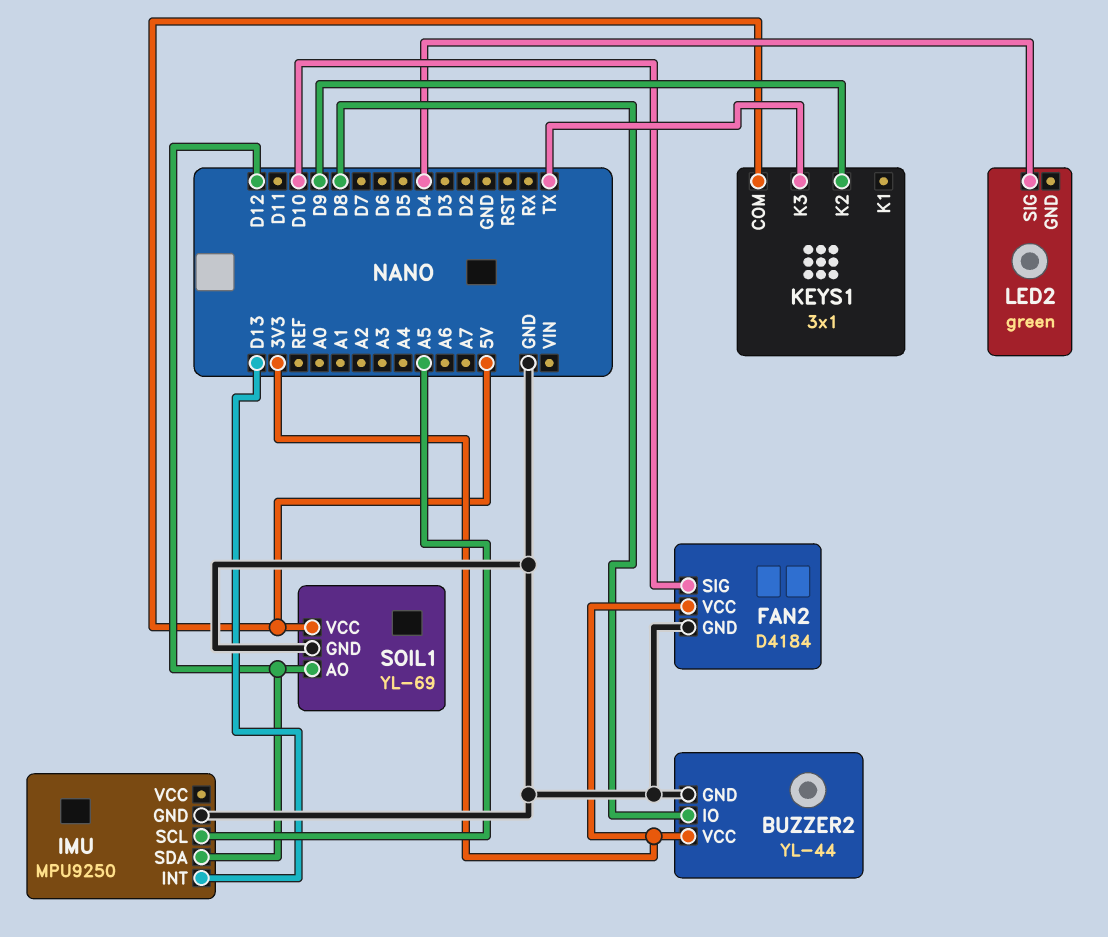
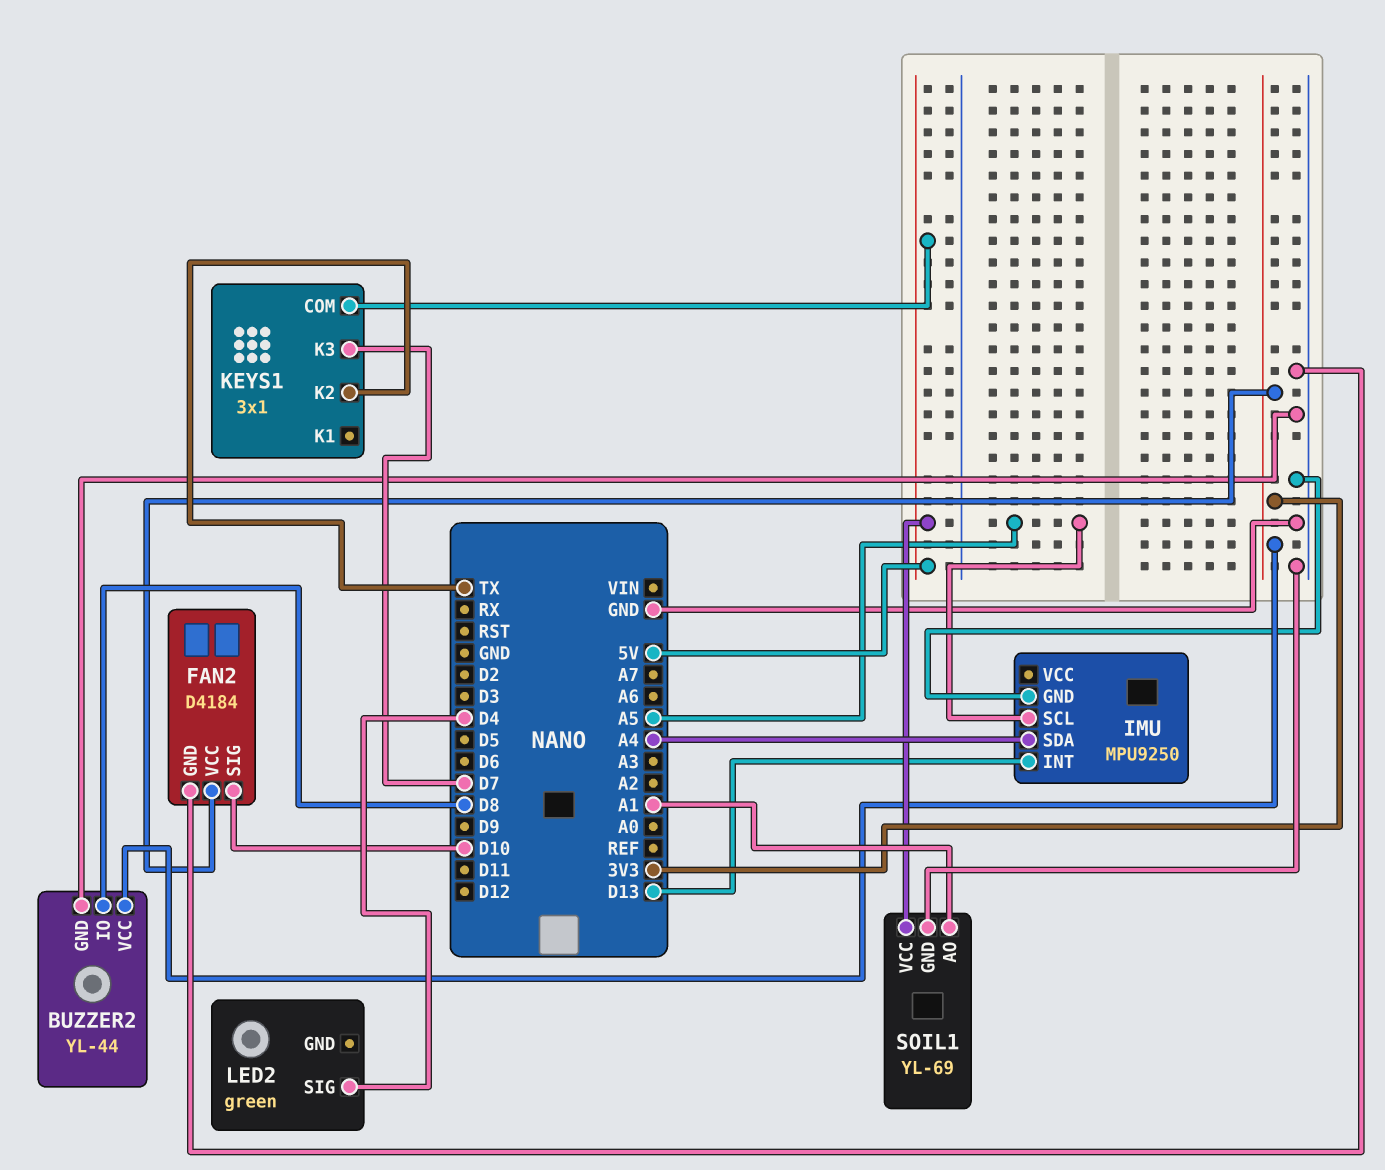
IMU pin SDA: D12 -> A4
KEYS1 pin K2: D9 -> TX
KEYS1 pin K3: TX -> D7
SOIL1 pin AO: D12 -> A1

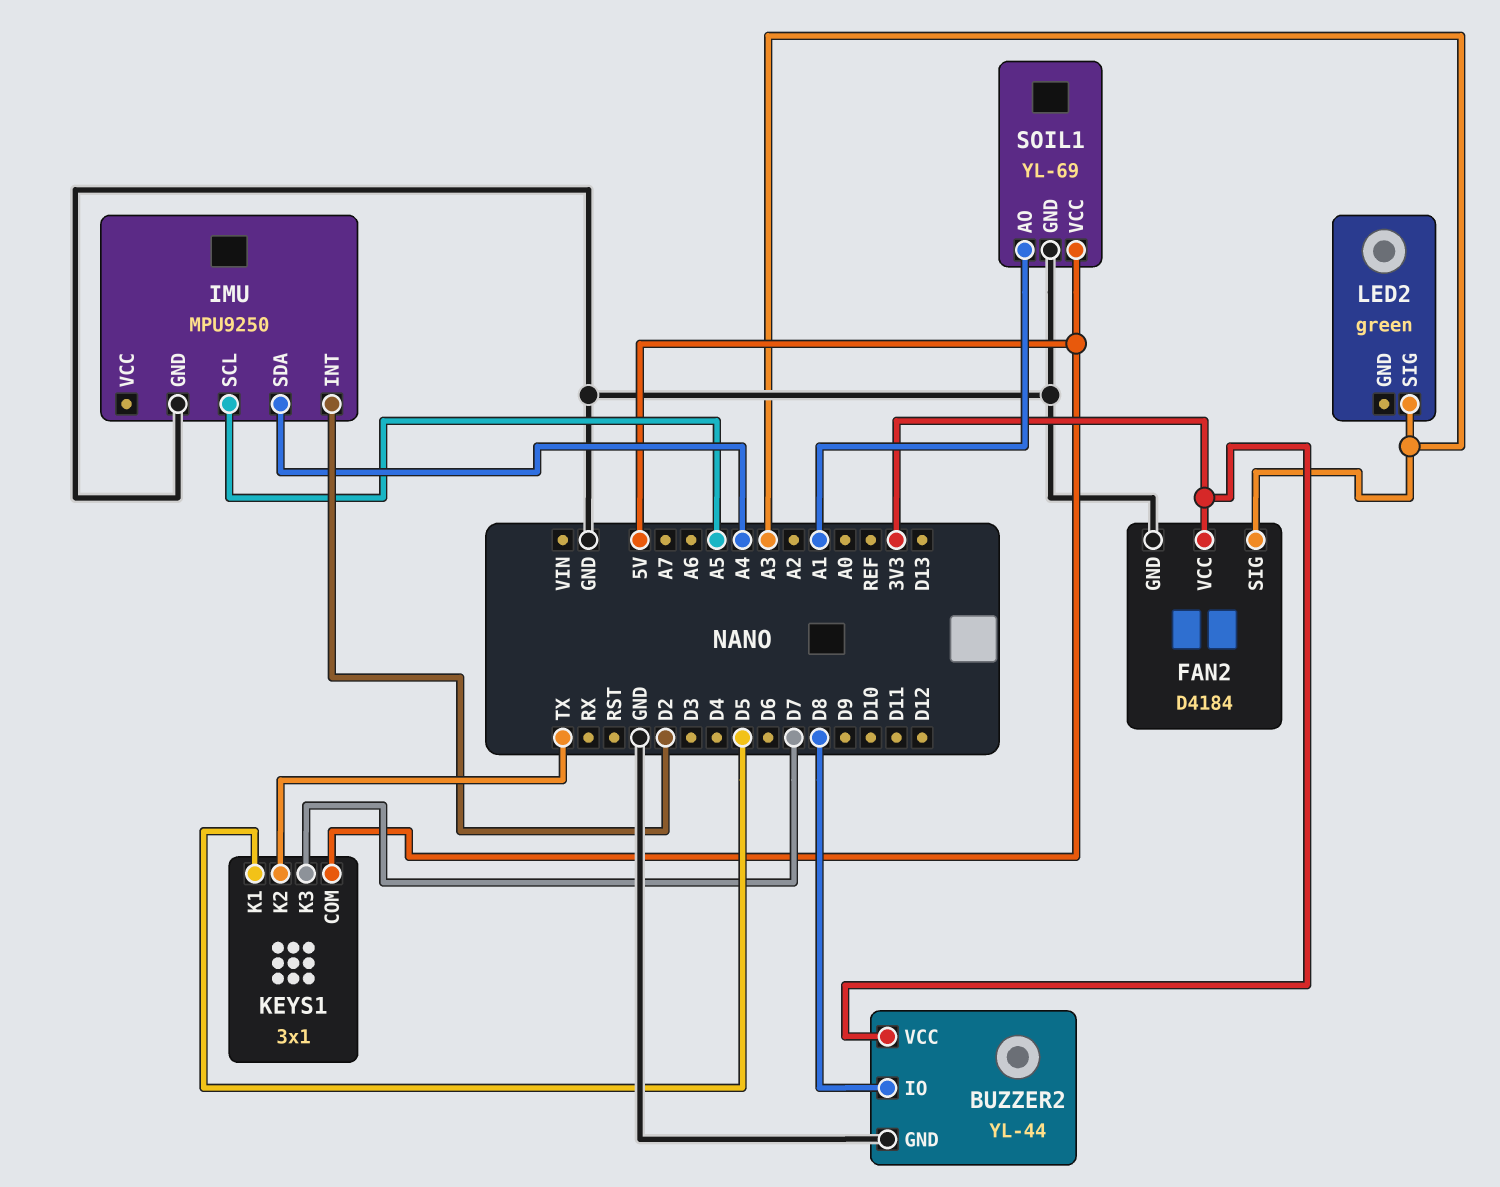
FAN2 pin SIG: D10 -> A3
IMU pin INT: D13 -> D2
KEYS1 pin K1: none -> D5
LED2 pin SIG: D4 -> A3

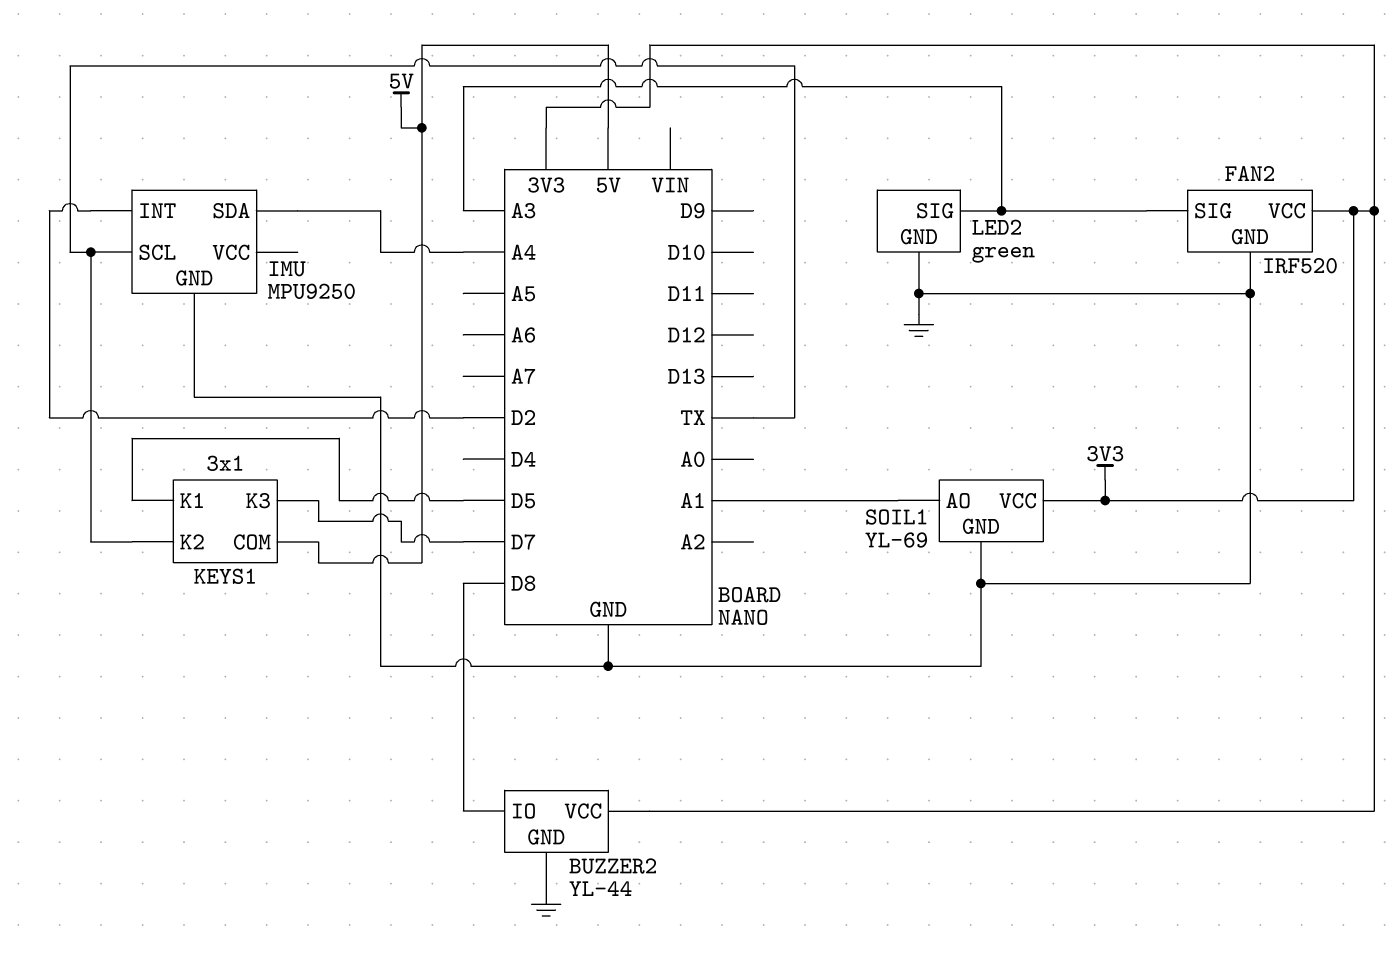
FAN2: D4184 -> IRF520
IMU pin SCL: A5 -> TX
LED2 pin GND: none -> GND
SOIL1 pin VCC: 5V -> 3V3

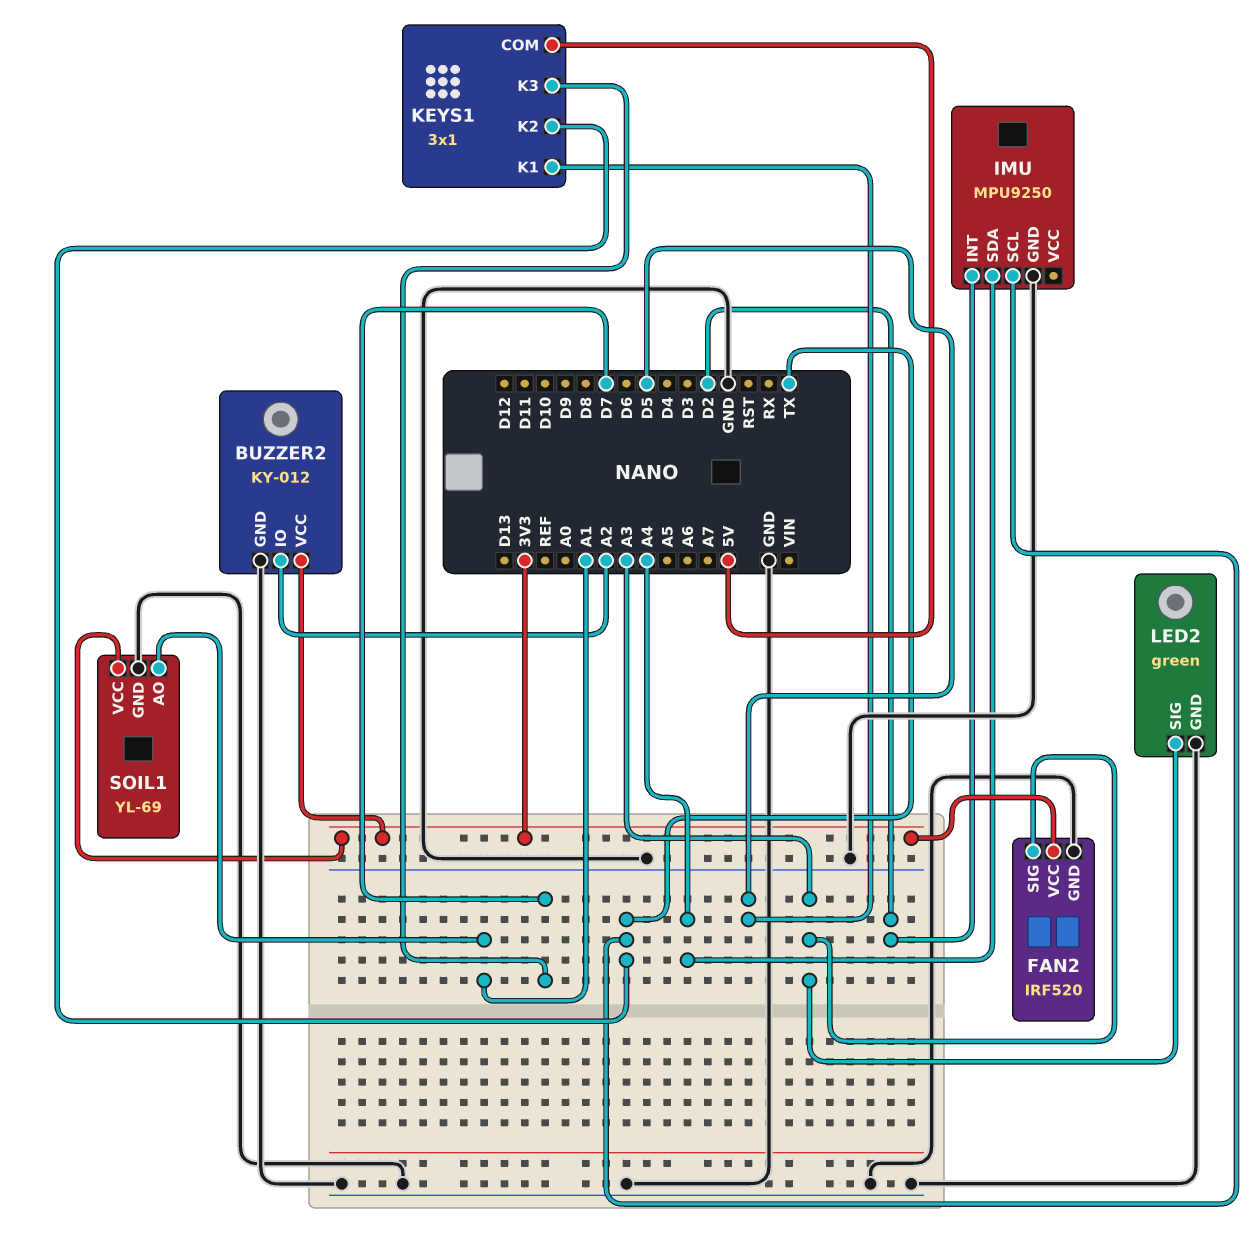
BUZZER2: YL-44 -> KY-012
BUZZER2 pin IO: D8 -> A2

